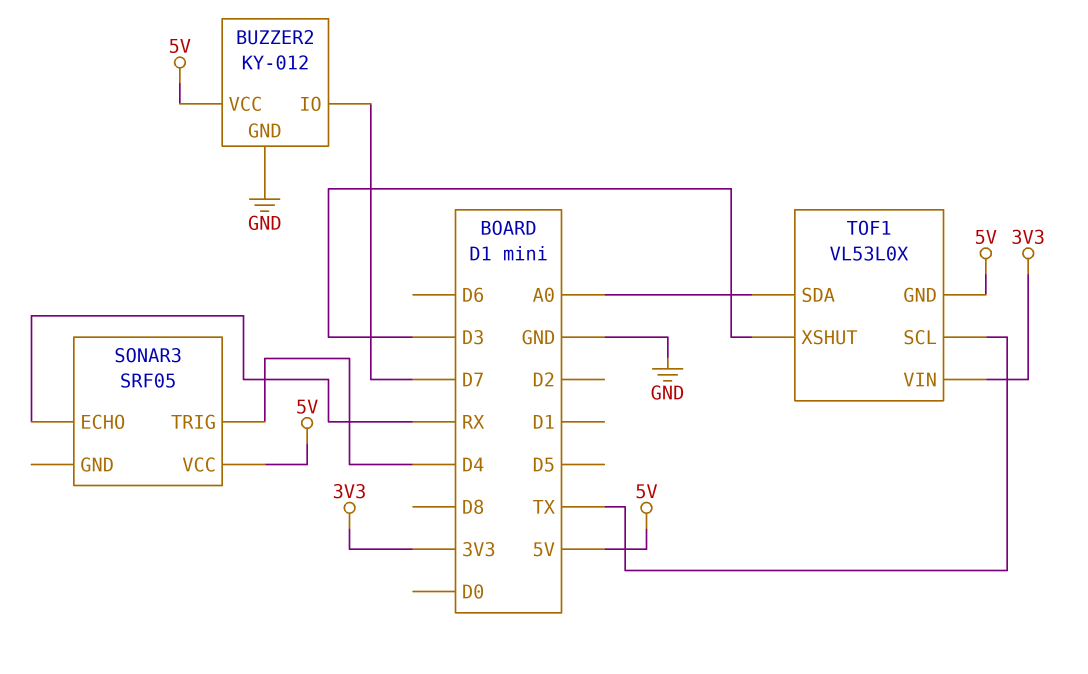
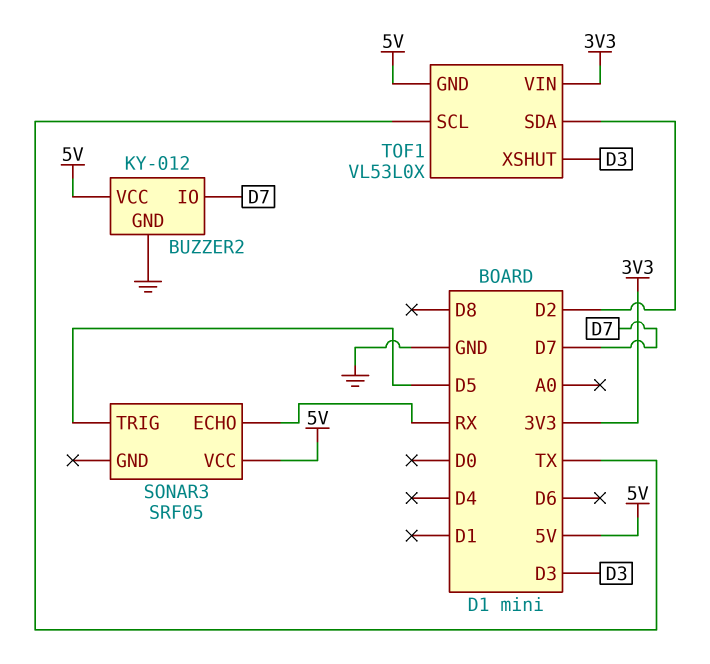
SONAR3 pin TRIG: D4 -> D5
TOF1 pin SDA: A0 -> D2

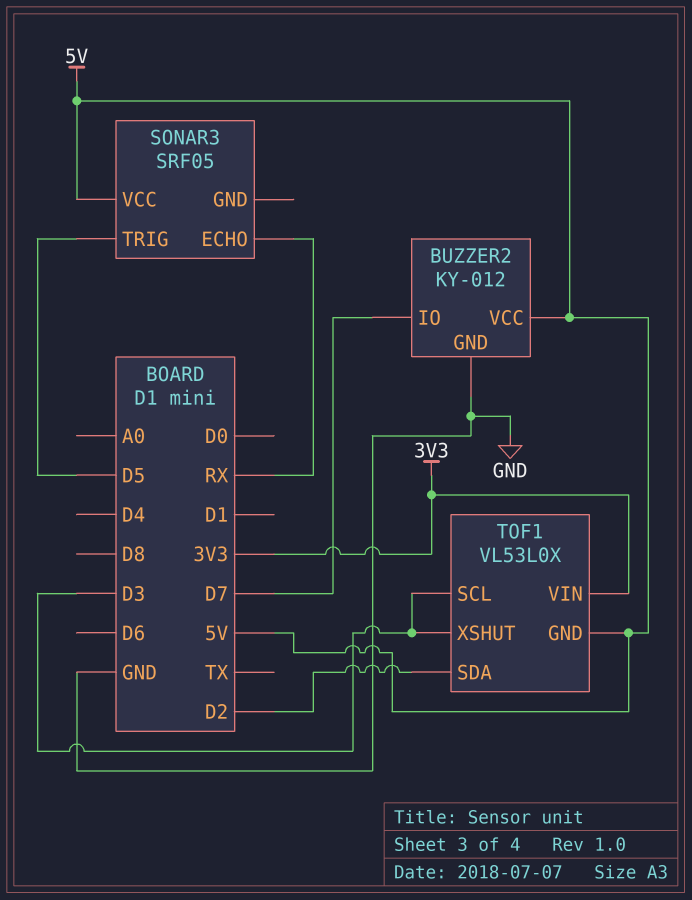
TOF1 pin SCL: TX -> D3

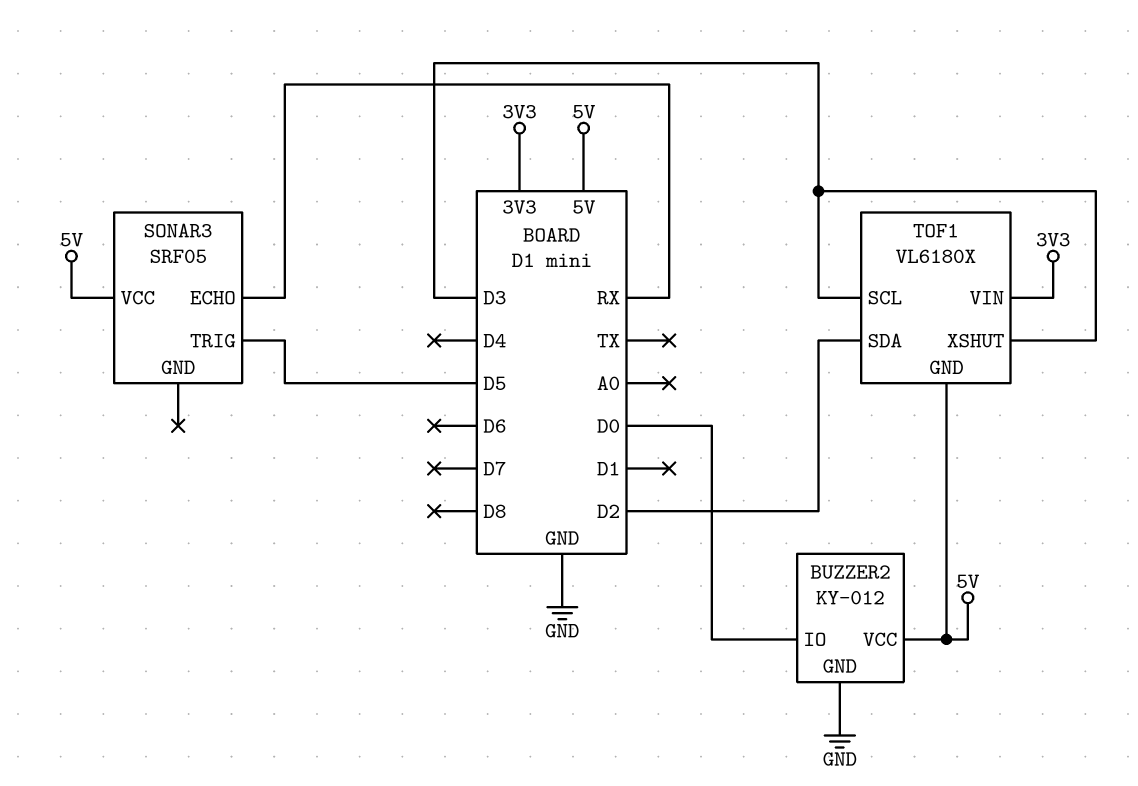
BUZZER2 pin IO: D7 -> D0
TOF1: VL53L0X -> VL6180X

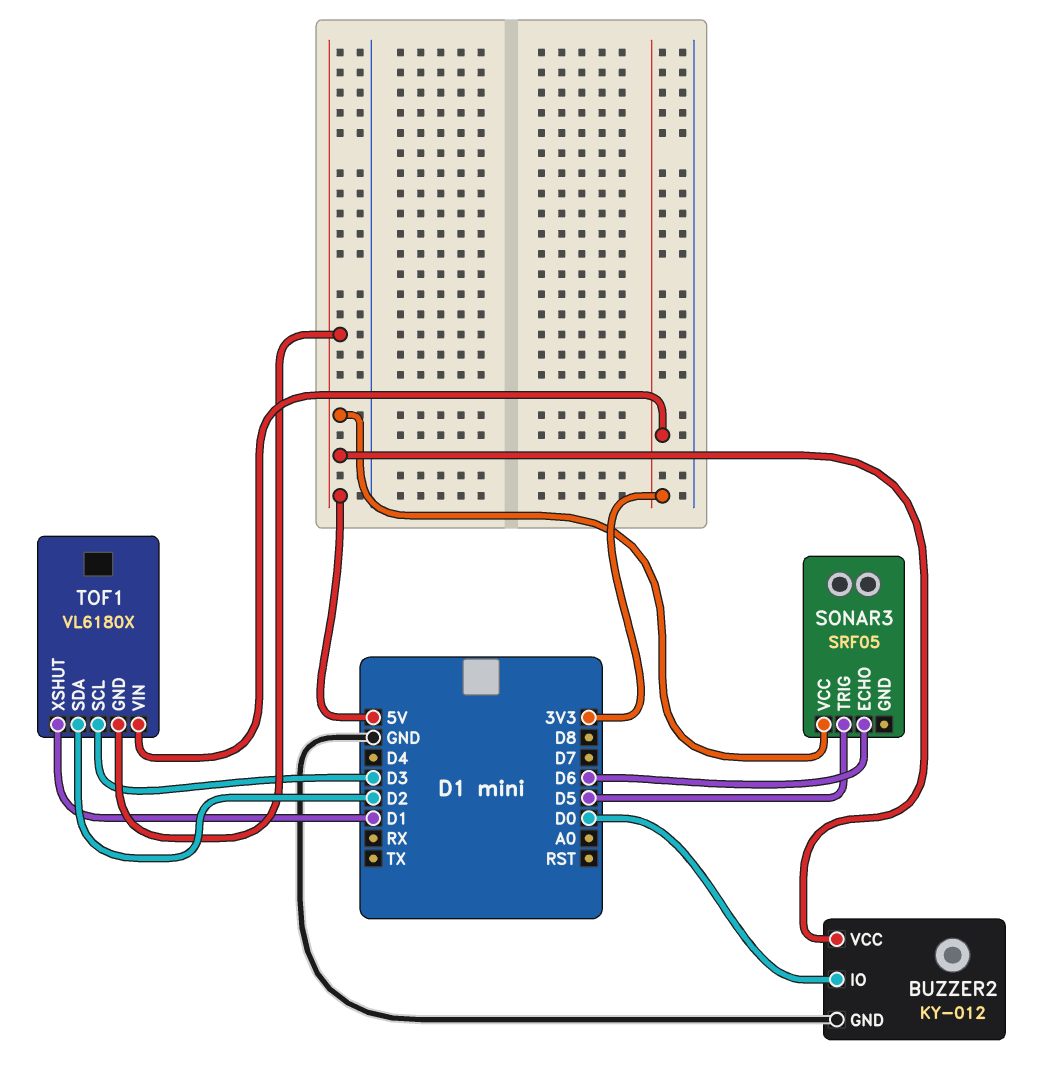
SONAR3 pin ECHO: RX -> D6
TOF1 pin XSHUT: D3 -> D1

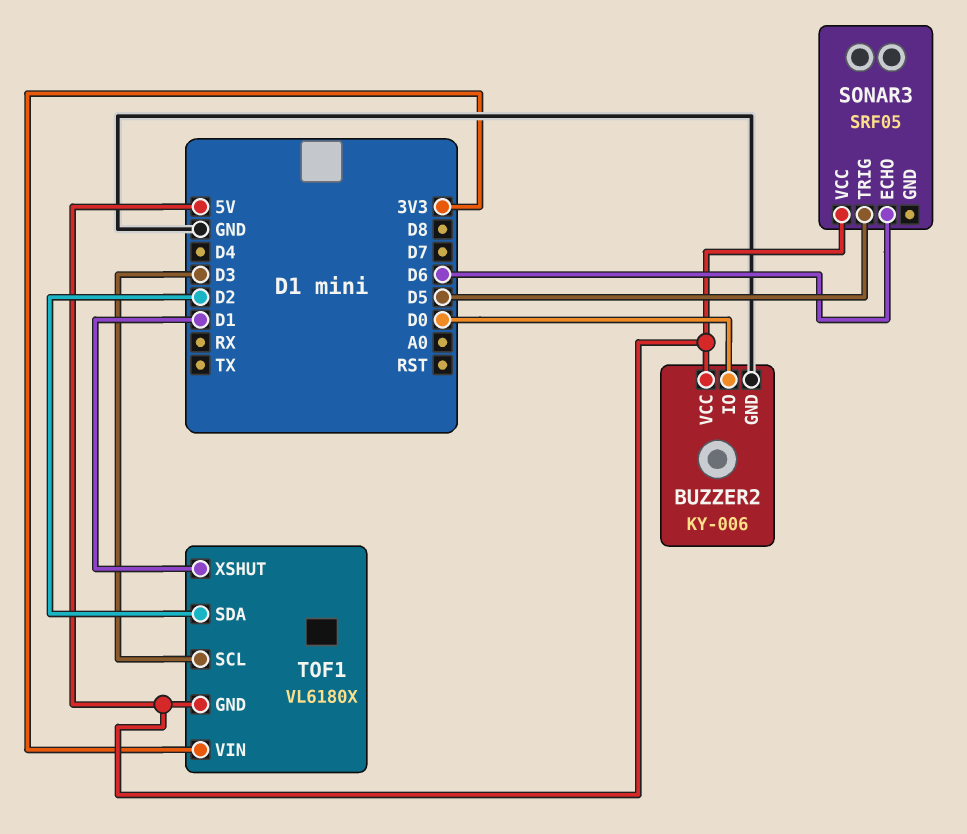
BUZZER2: KY-012 -> KY-006

